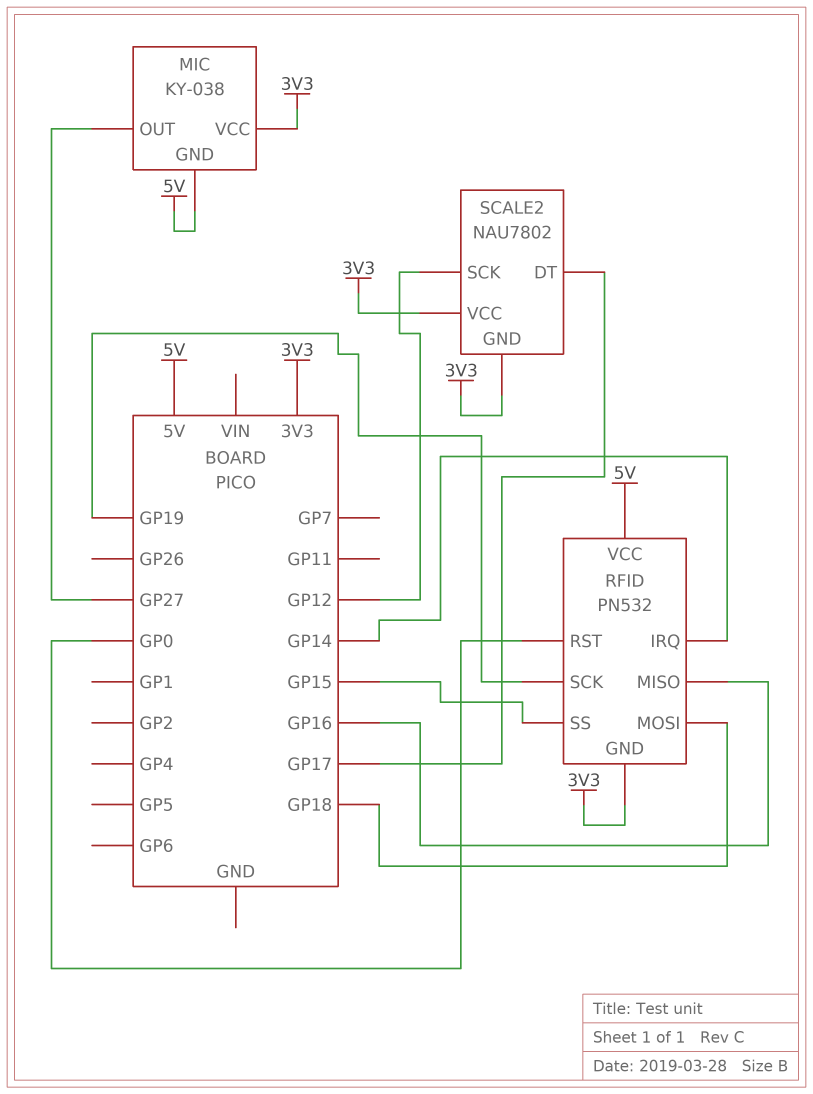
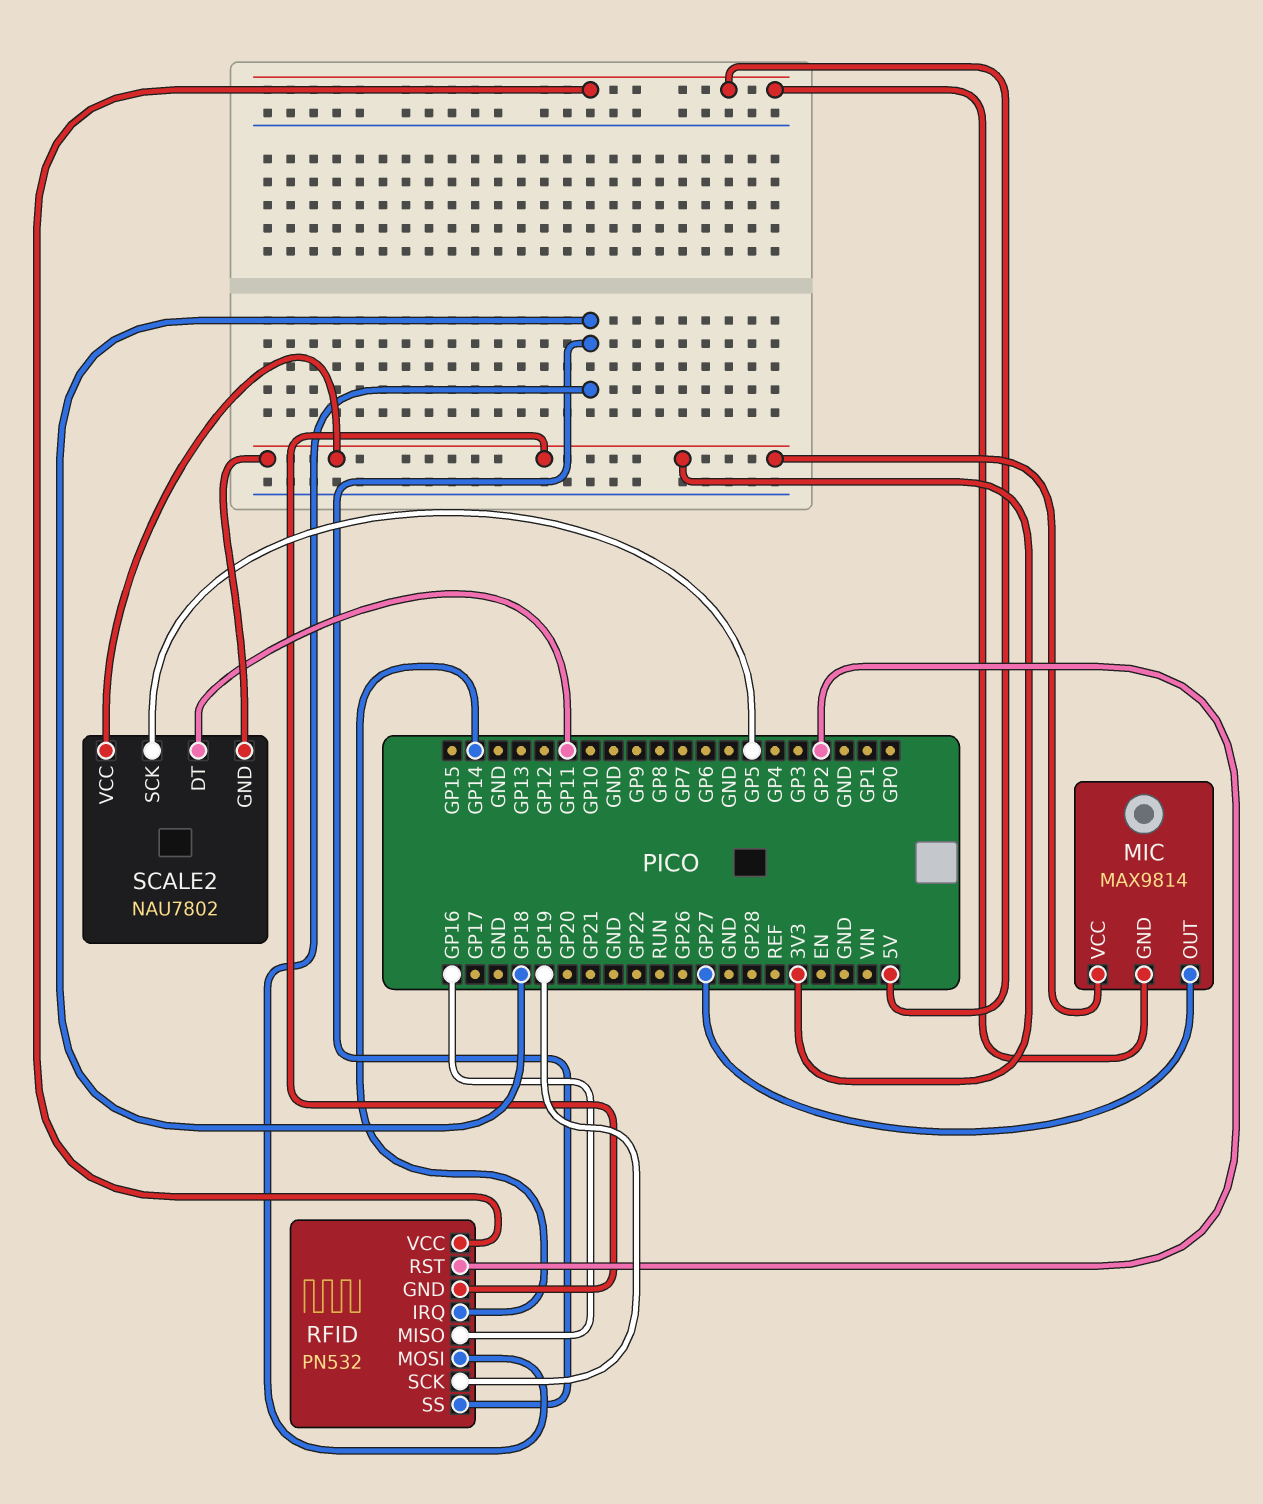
MIC: KY-038 -> MAX9814
RFID pin RST: GP0 -> GP2
RFID pin SS: GP15 -> GP18
SCALE2 pin DT: GP17 -> GP11
SCALE2 pin SCK: GP12 -> GP5

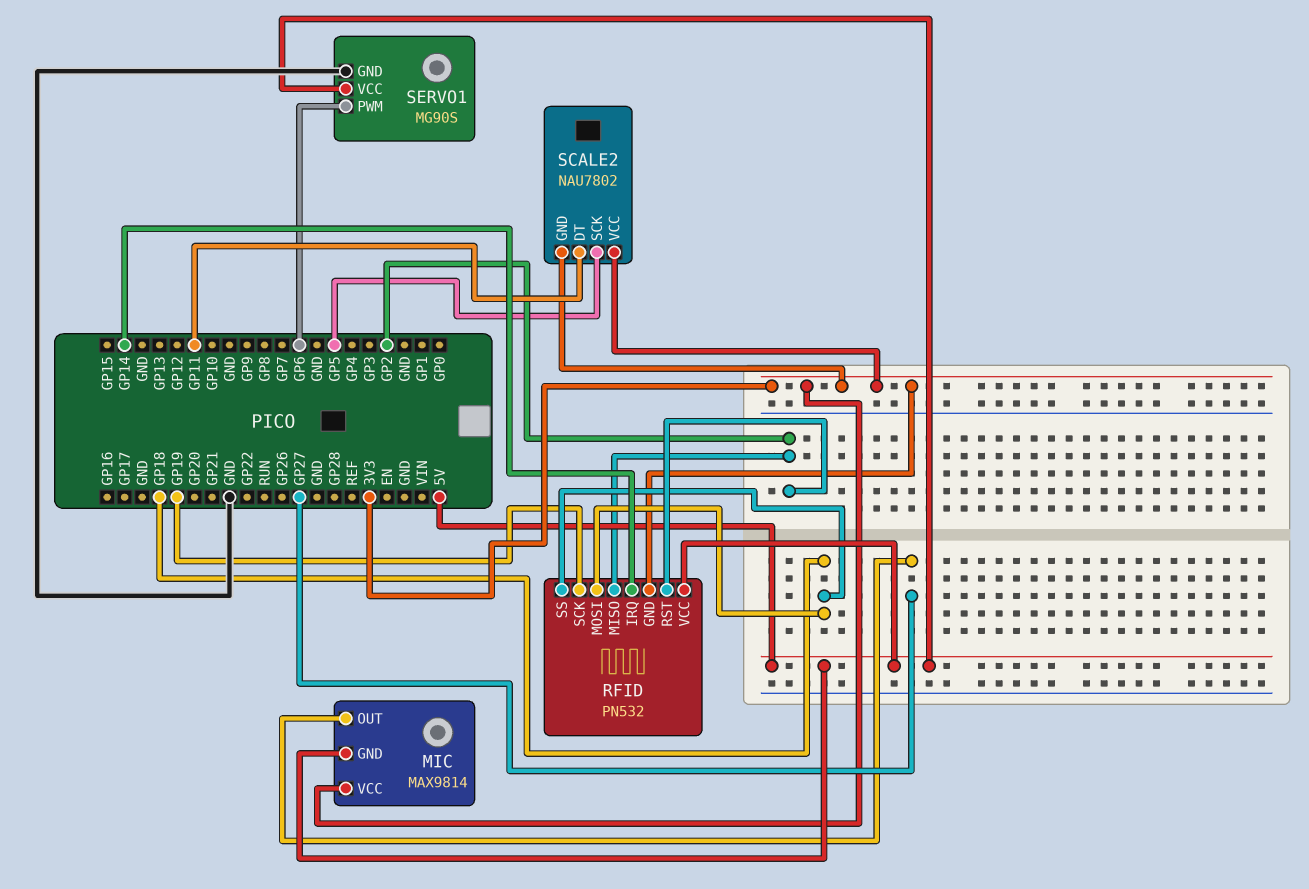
RFID pin MISO: GP16 -> GP2
SERVO1: none -> MG90S
SERVO1 pin GND: none -> GND
SERVO1 pin PWM: none -> GP6
SERVO1 pin VCC: none -> 5V

